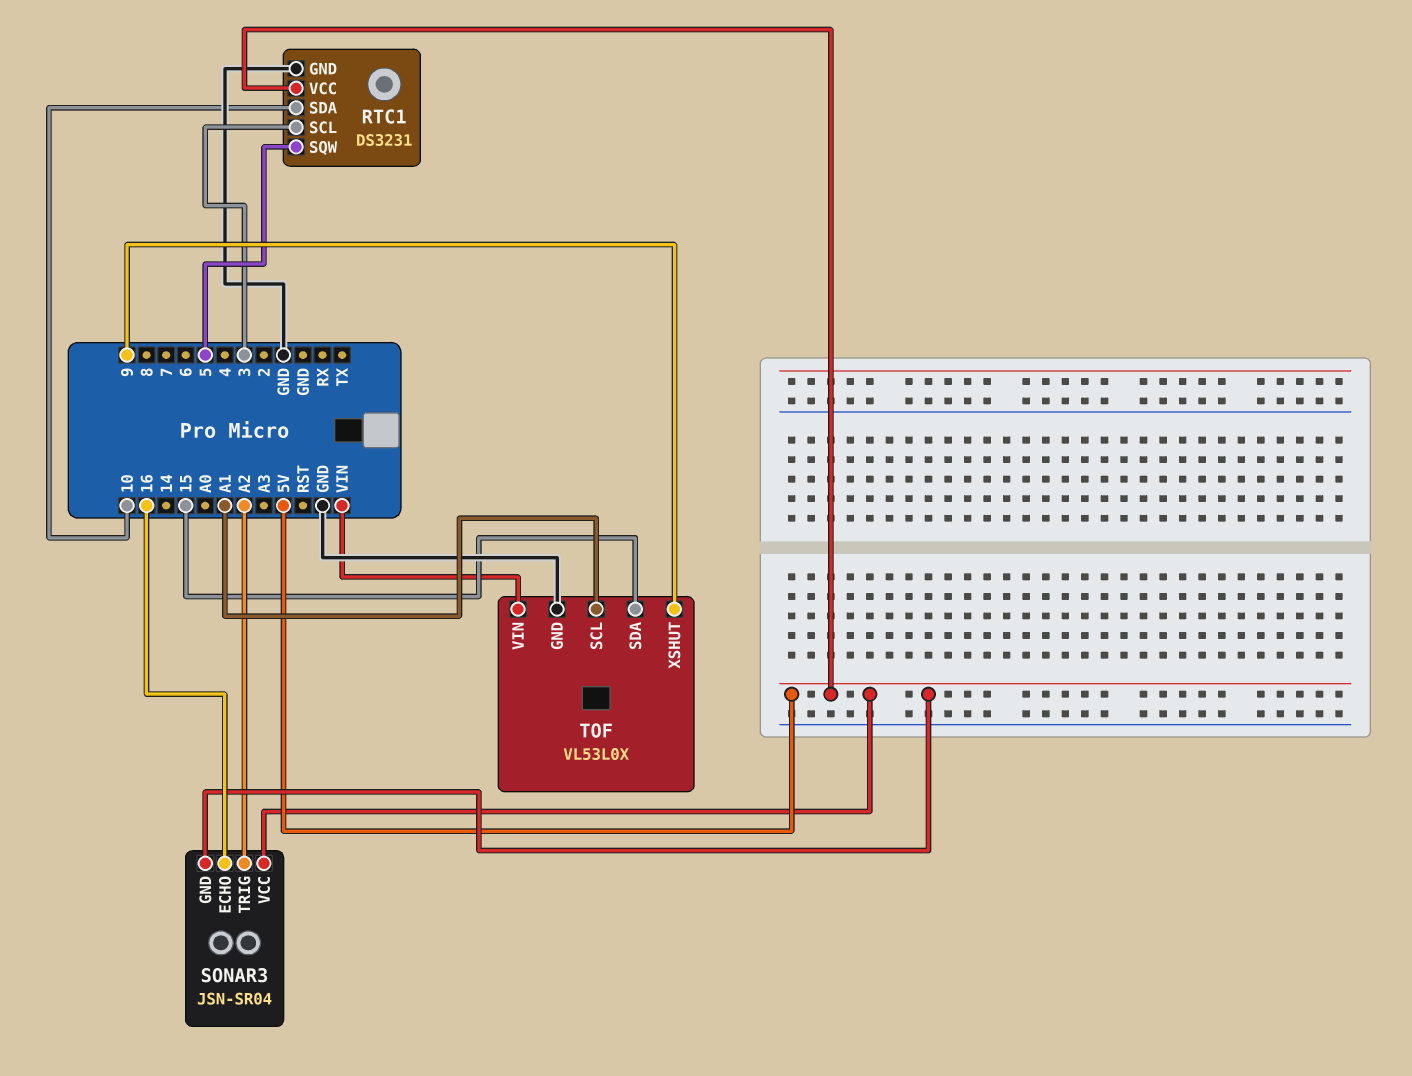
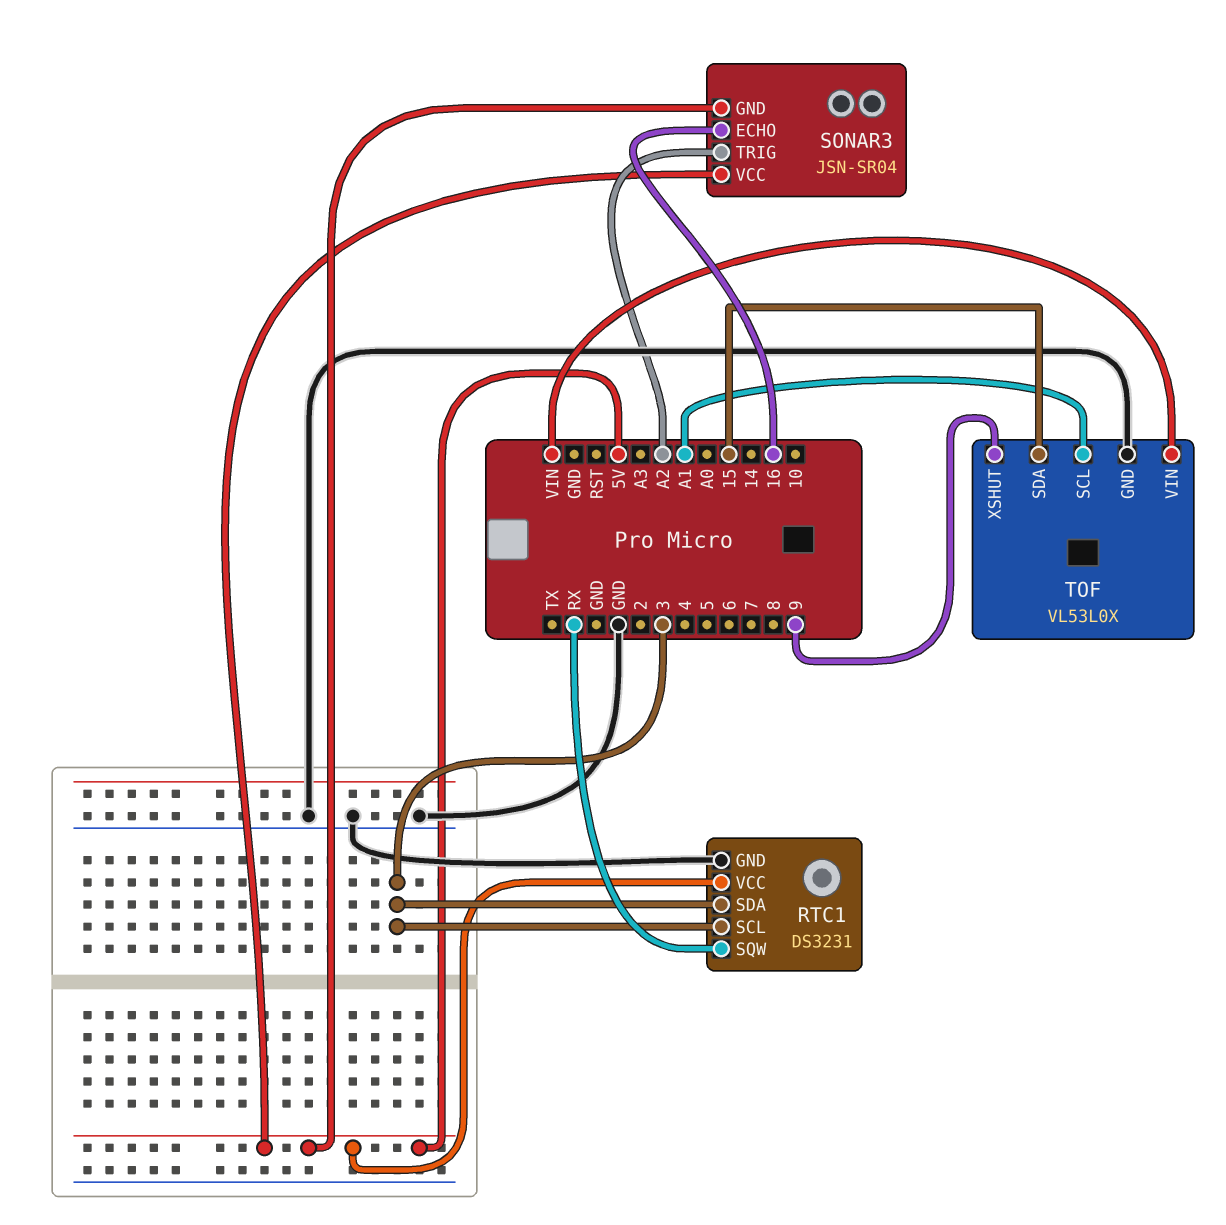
RTC1 pin SDA: 10 -> 3
RTC1 pin SQW: 5 -> RX

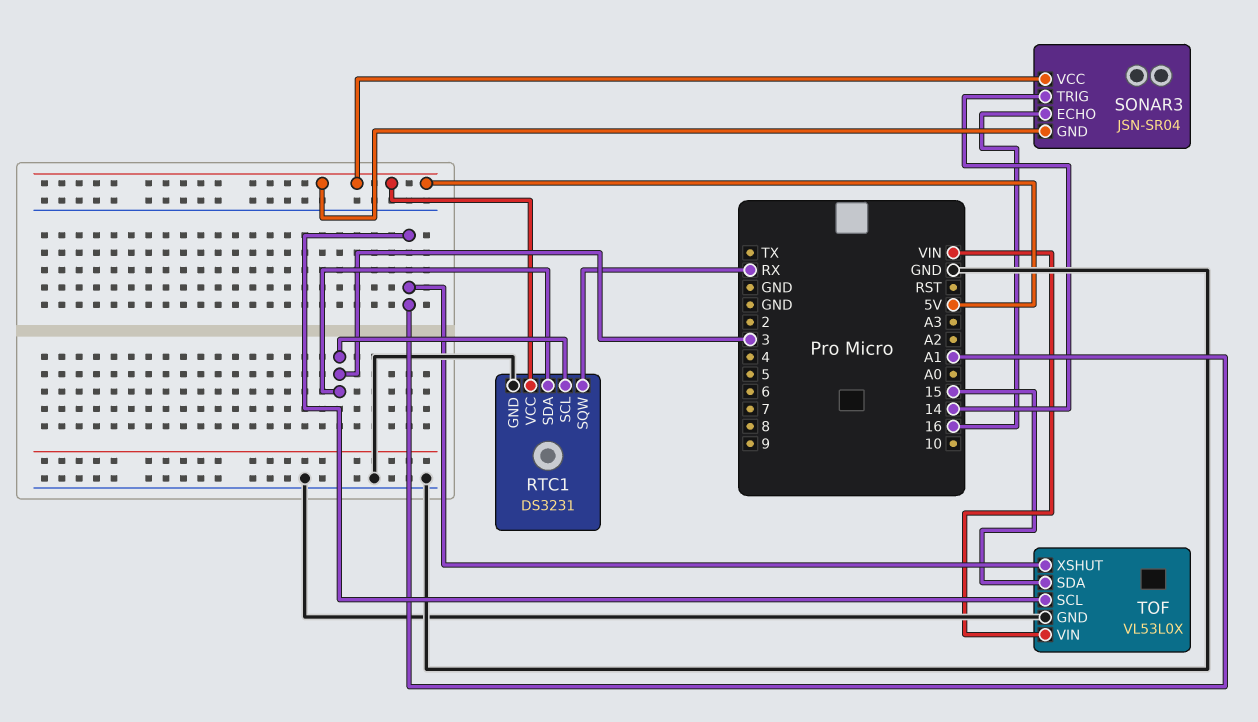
SONAR3 pin TRIG: A2 -> 14
TOF pin XSHUT: 9 -> A1

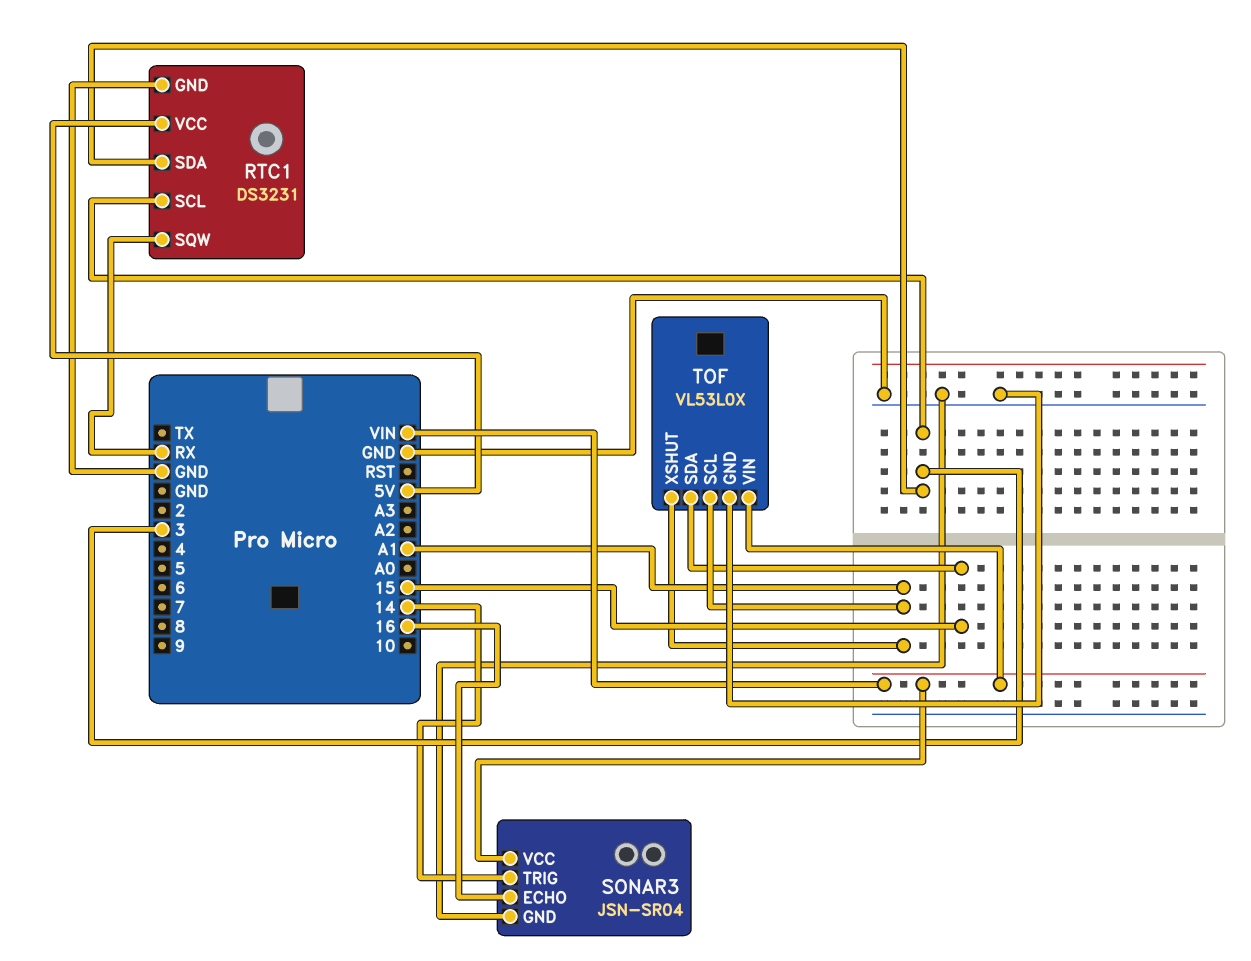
SONAR3 pin GND: 5V -> GND
SONAR3 pin VCC: 5V -> VIN

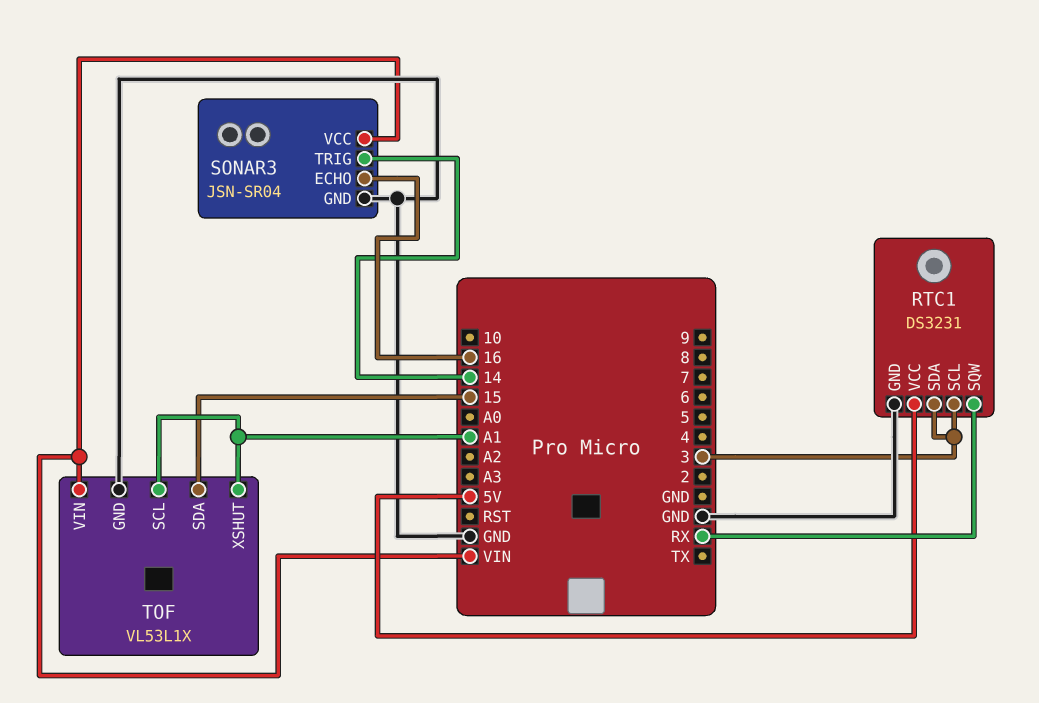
TOF: VL53L0X -> VL53L1X

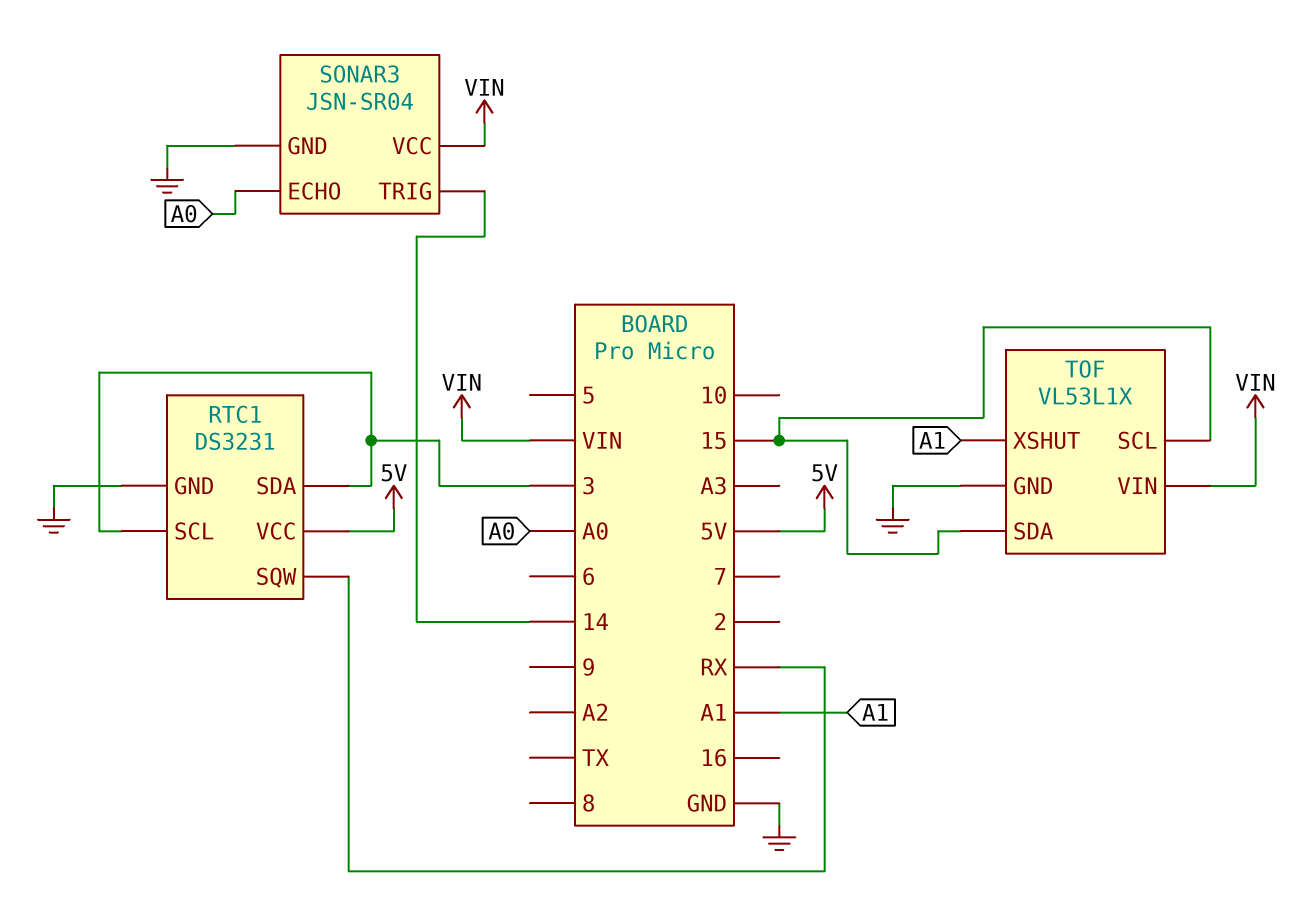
SONAR3 pin ECHO: 16 -> A0
TOF pin SCL: A1 -> 15

